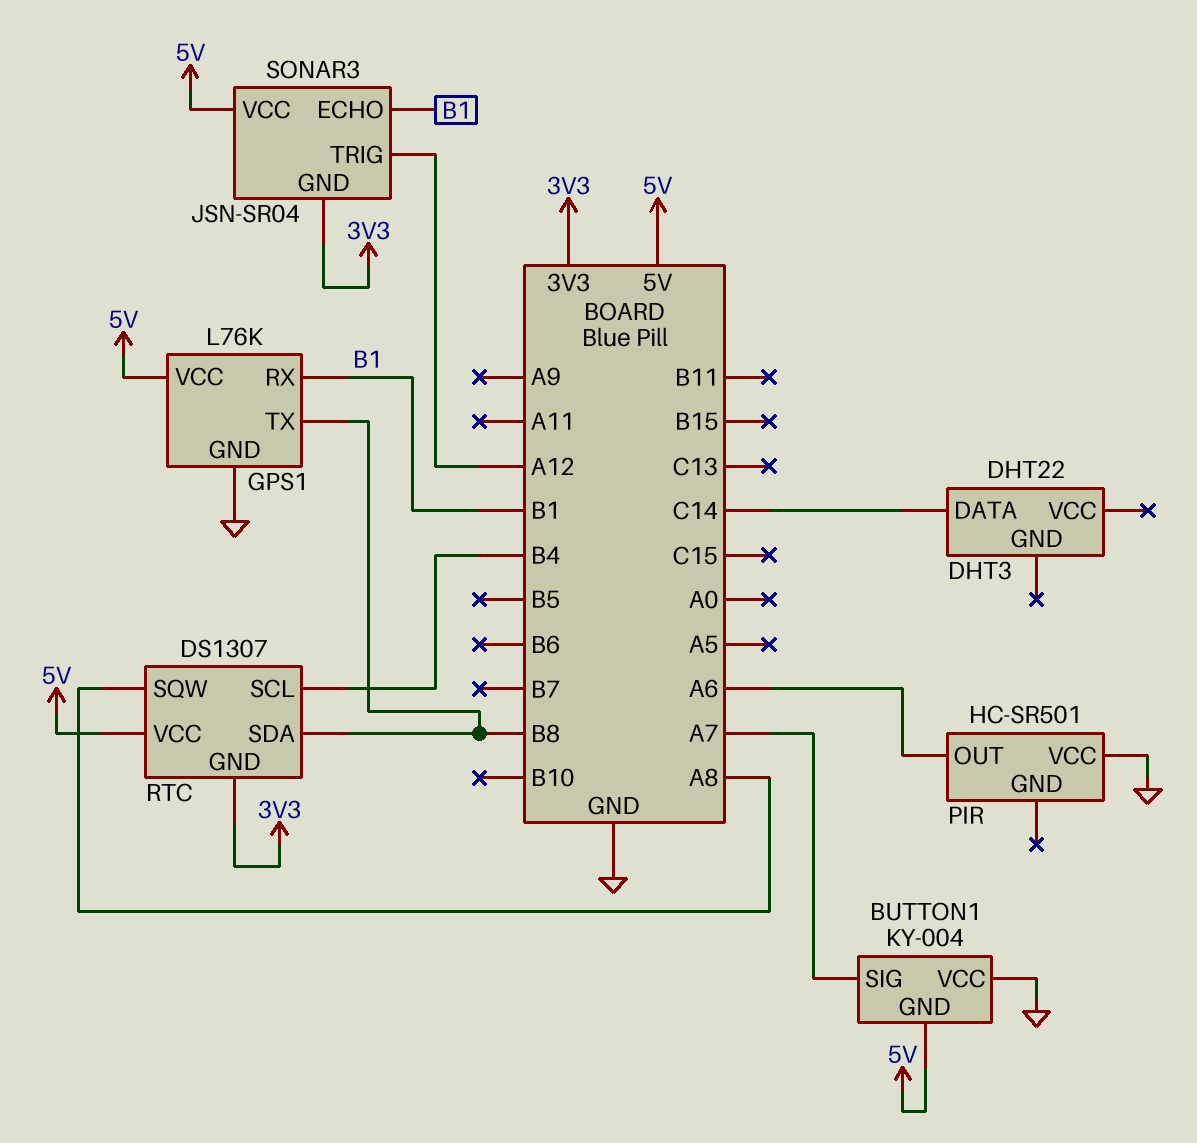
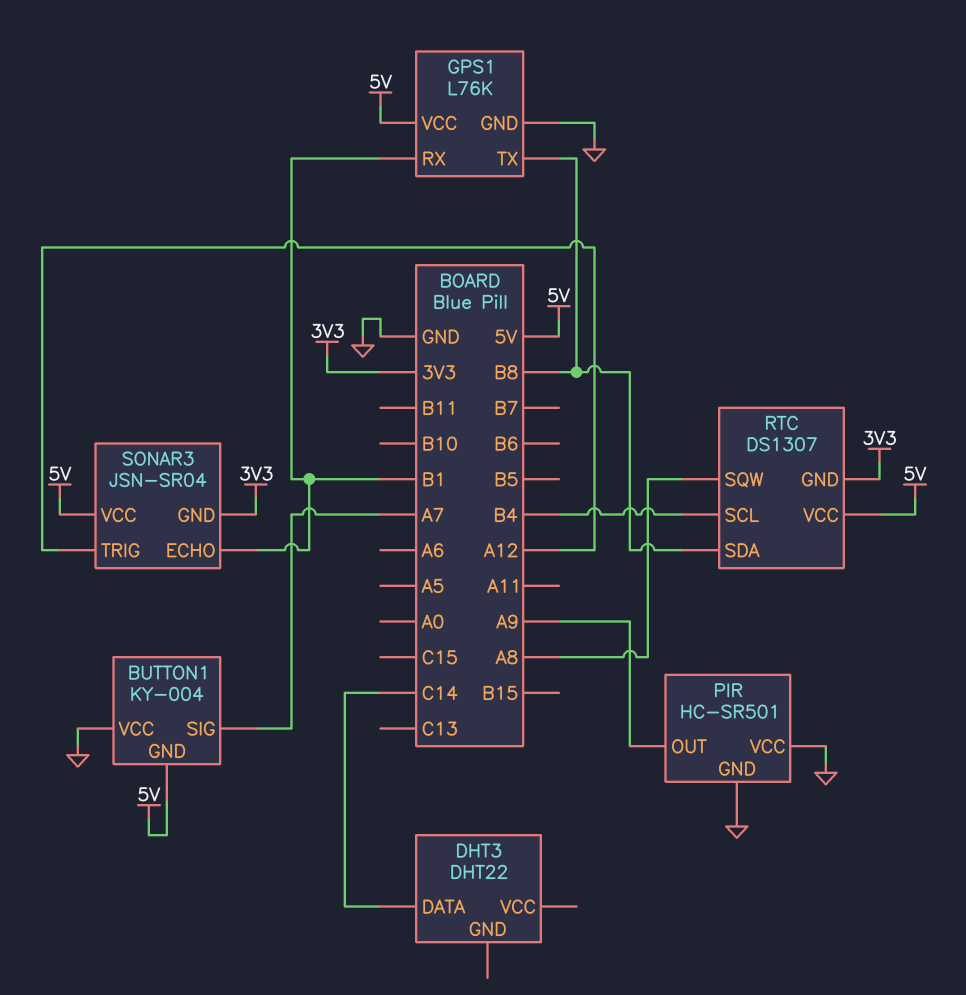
PIR pin GND: none -> GND
PIR pin OUT: A6 -> A9

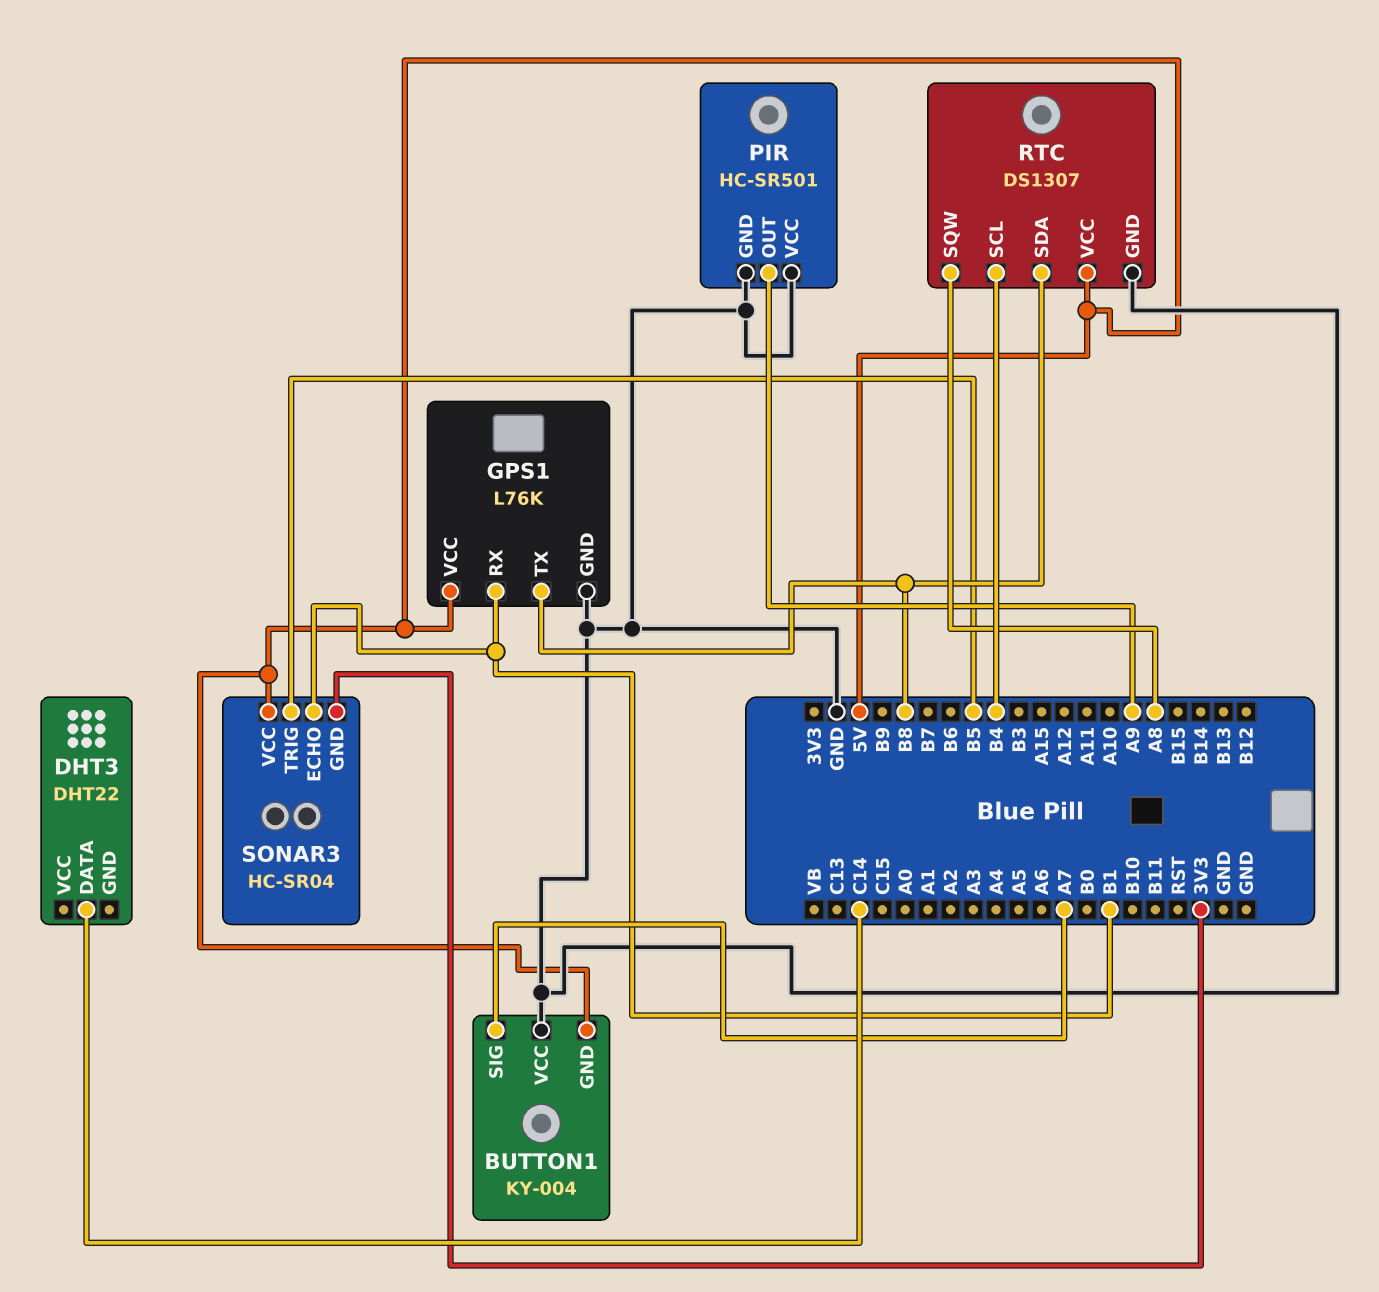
RTC pin GND: 3V3 -> GND
SONAR3: JSN-SR04 -> HC-SR04
SONAR3 pin TRIG: A12 -> B5

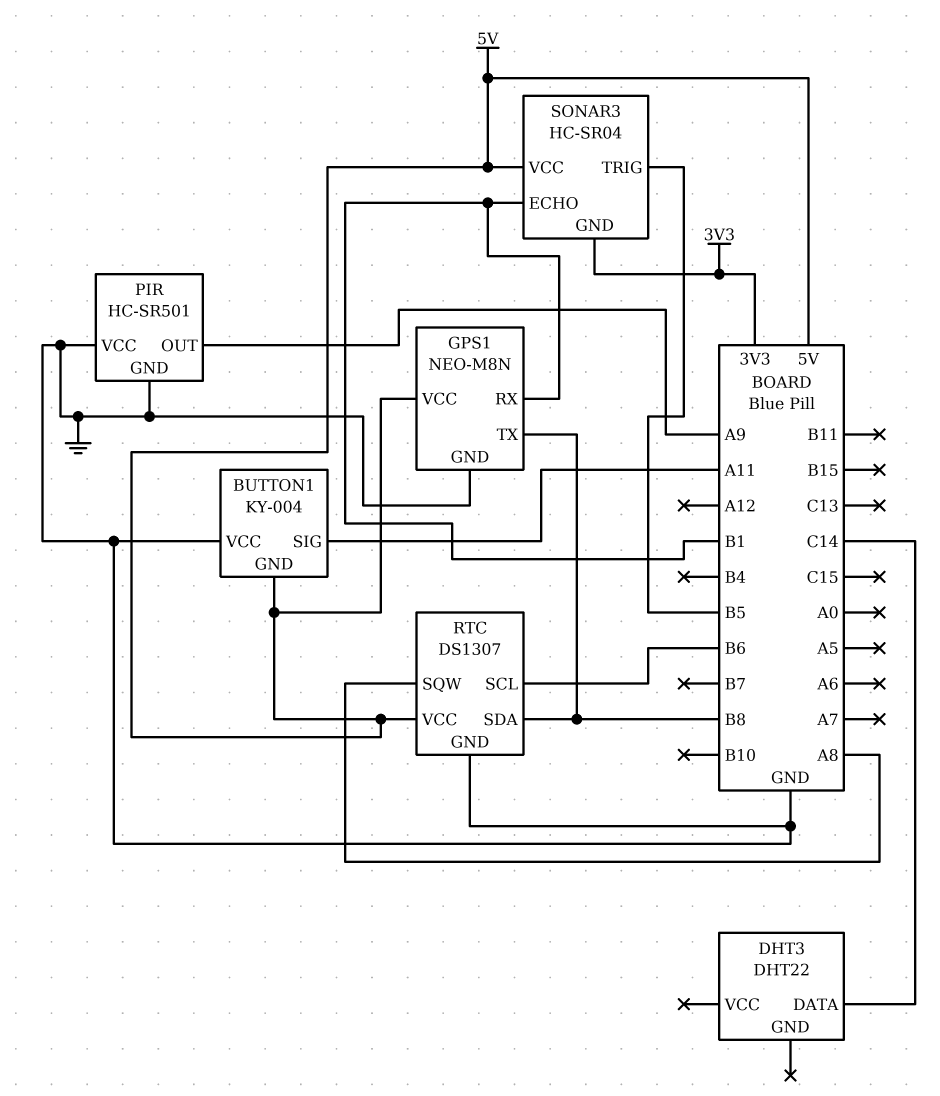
BUTTON1 pin SIG: A7 -> A11
GPS1: L76K -> NEO-M8N
RTC pin SCL: B4 -> B6

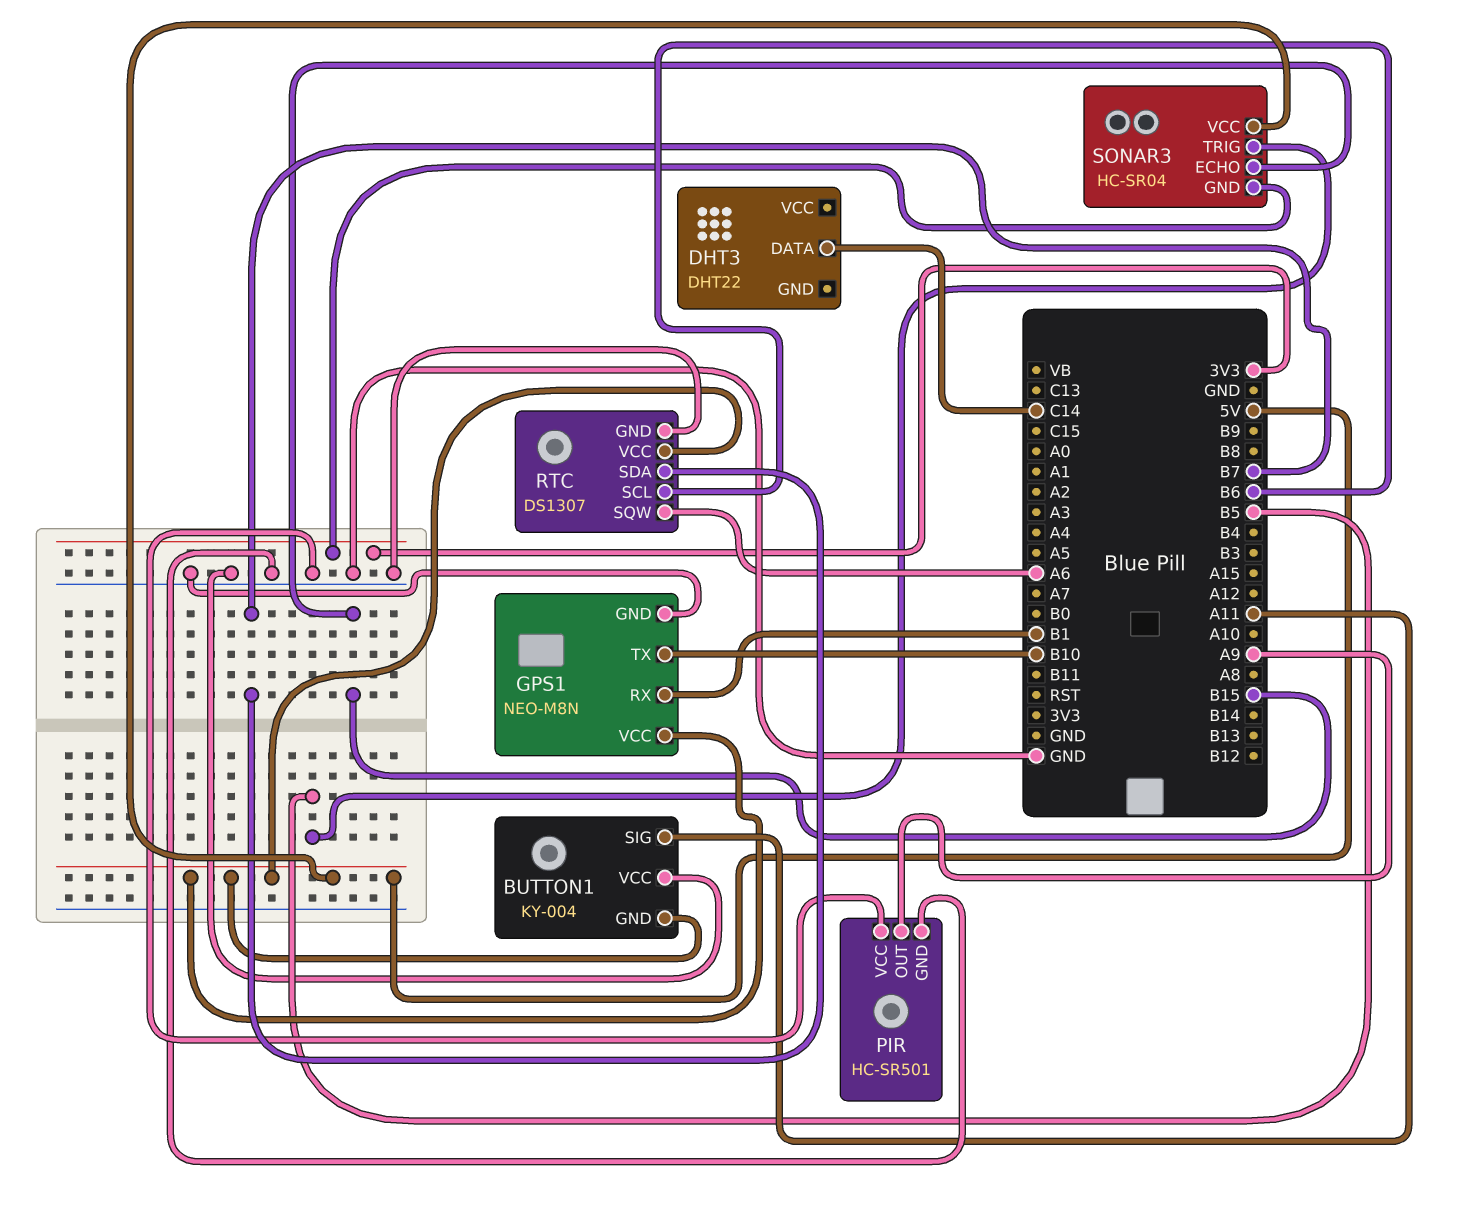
GPS1 pin TX: B8 -> B10
RTC pin SDA: B8 -> B7
RTC pin SQW: A8 -> A6
SONAR3 pin ECHO: B1 -> B15

